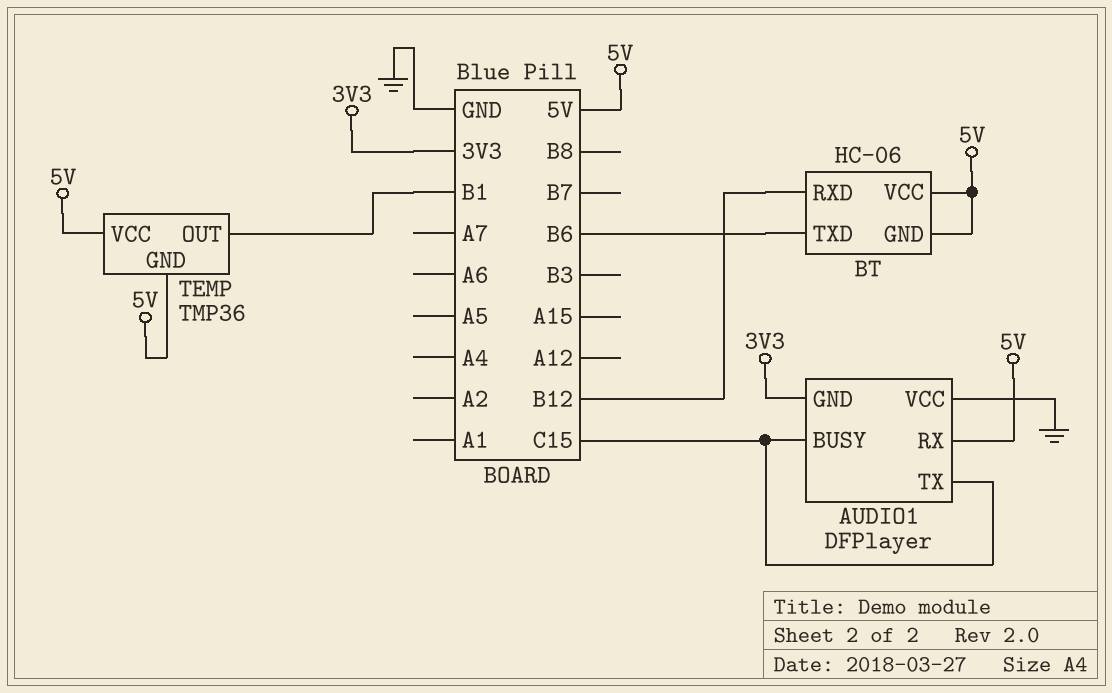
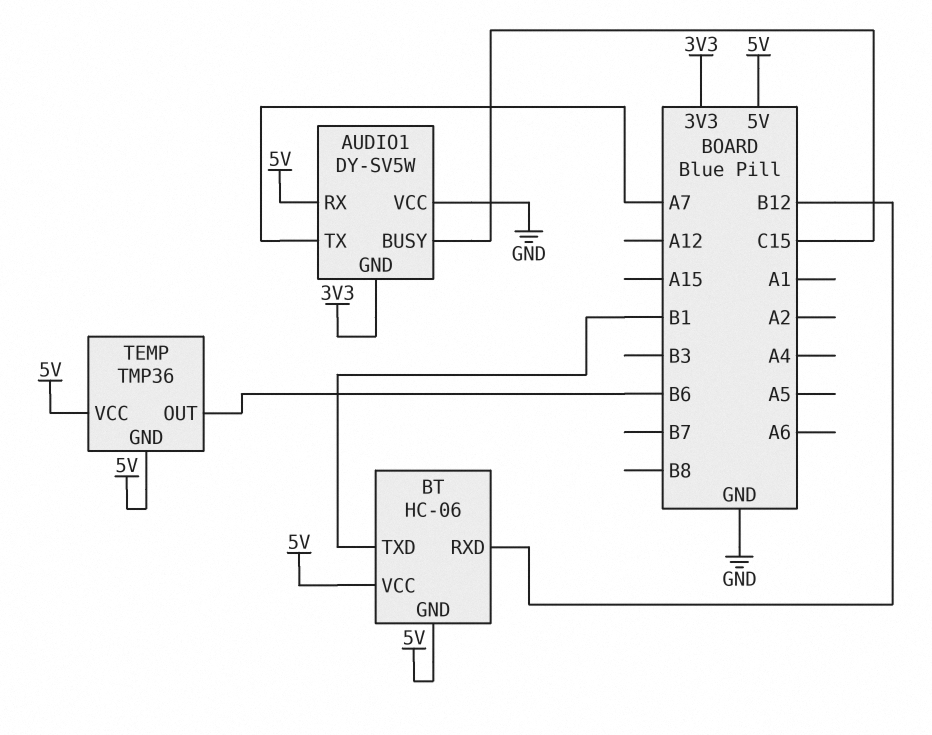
AUDIO1: DFPlayer -> DY-SV5W
AUDIO1 pin TX: C15 -> A7
BT pin TXD: B6 -> B1
TEMP pin OUT: B1 -> B6

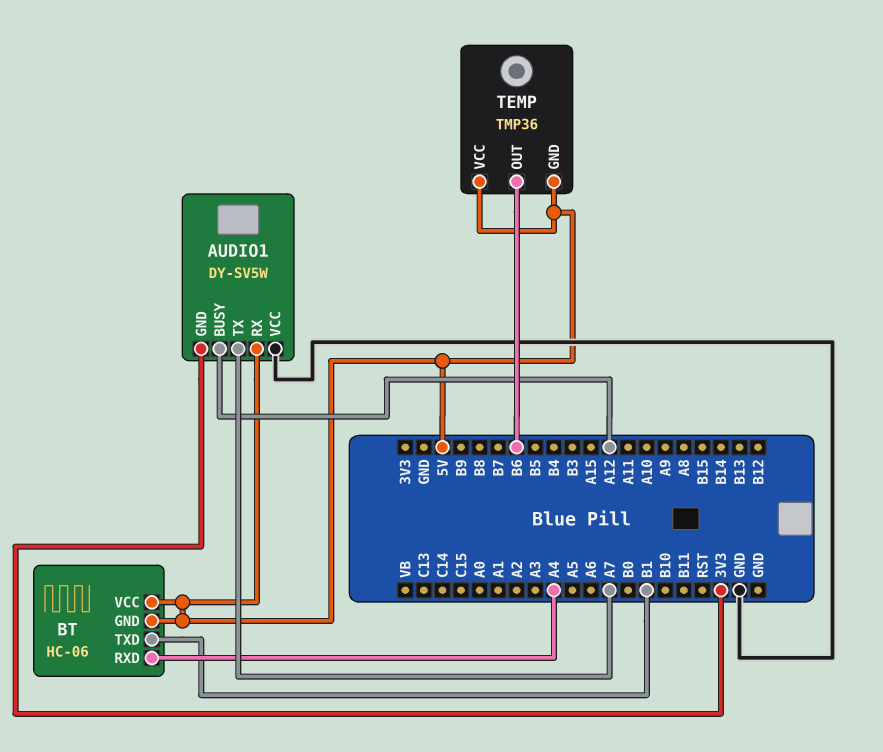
AUDIO1 pin BUSY: C15 -> A12
BT pin RXD: B12 -> A4

